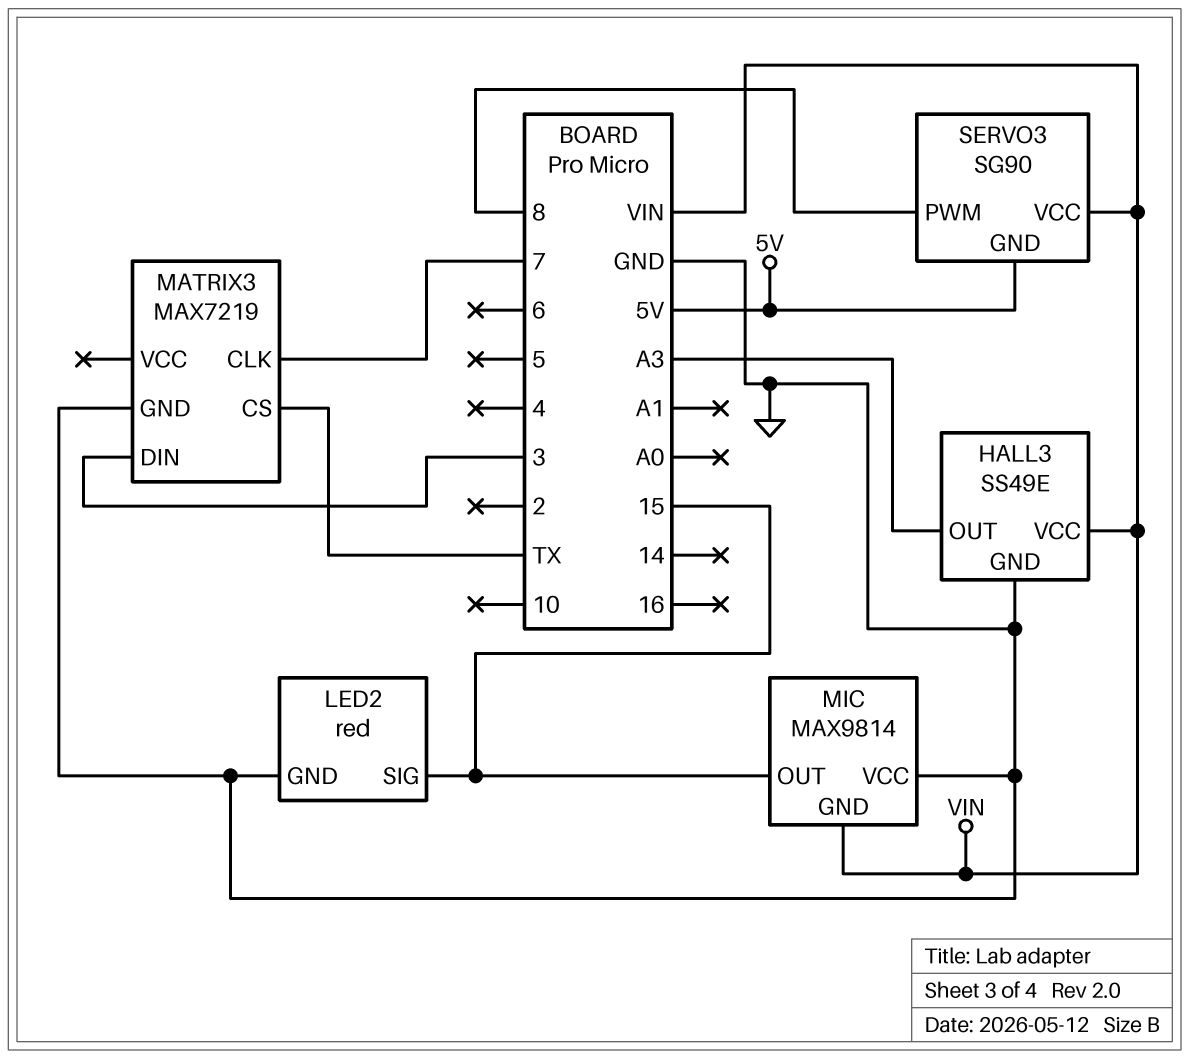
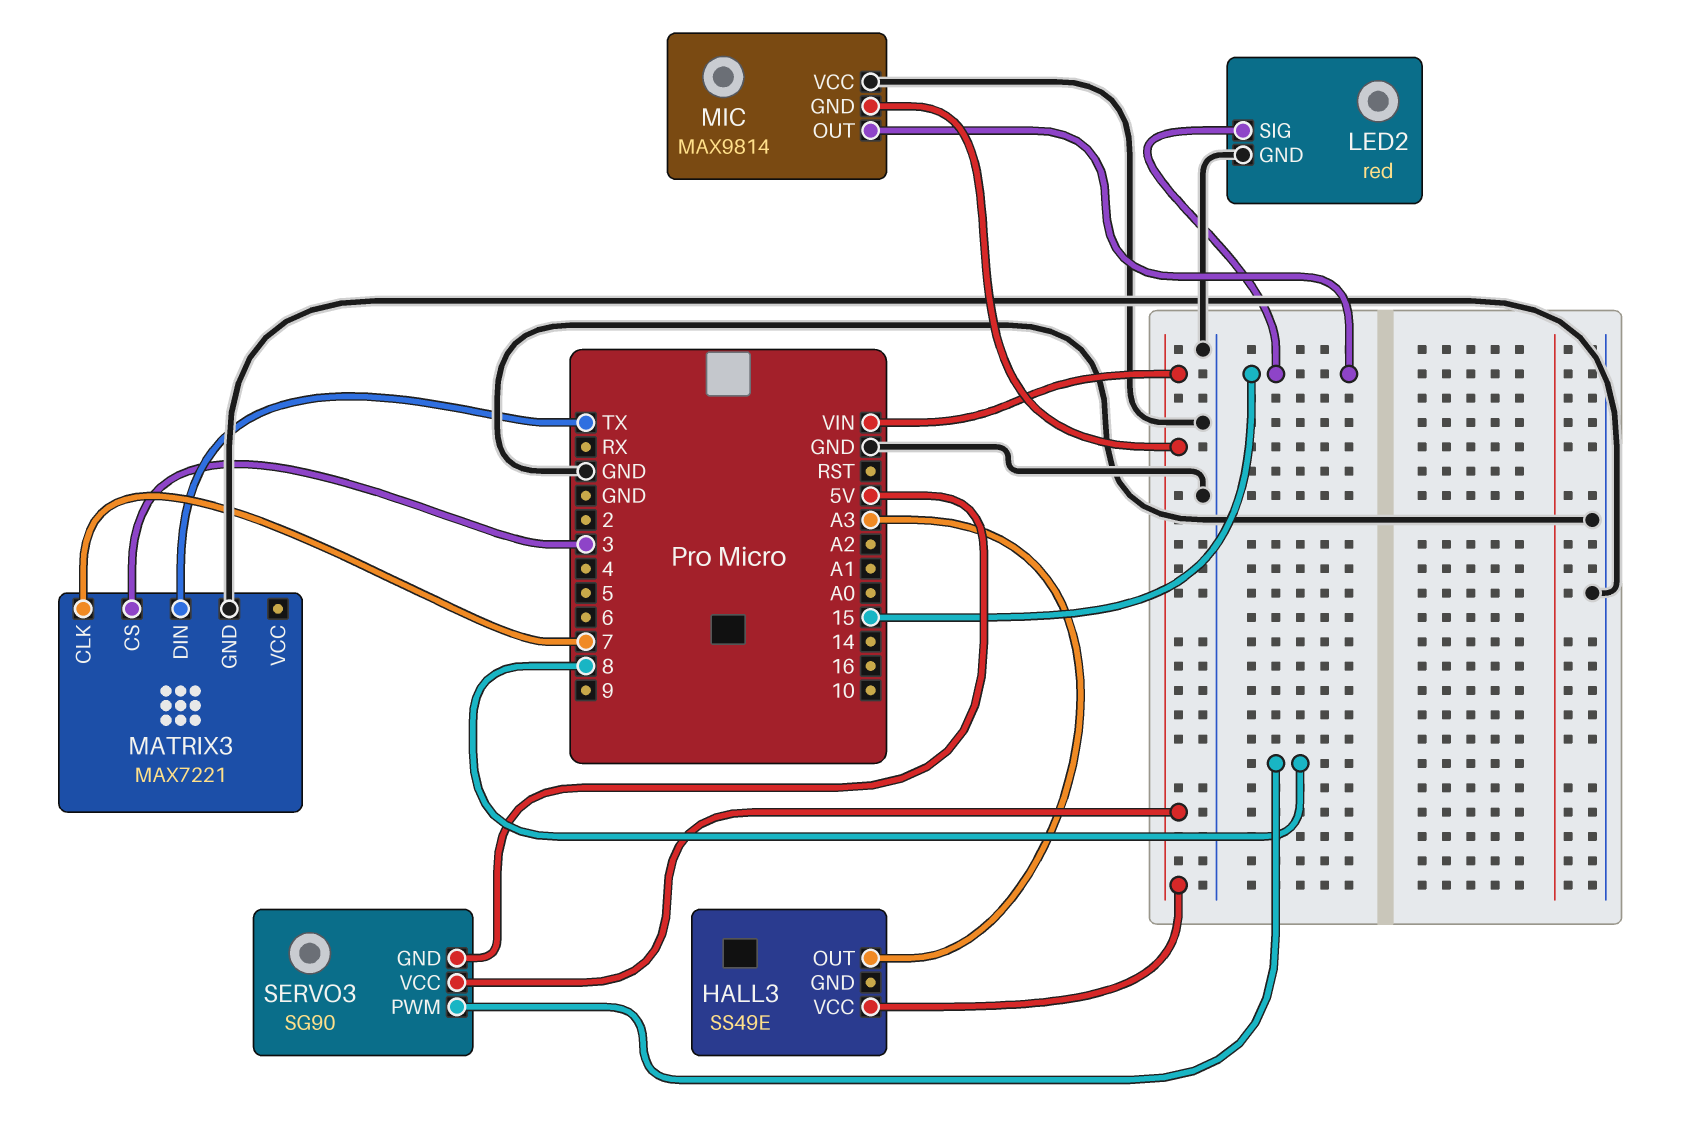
HALL3 pin GND: GND -> none
MATRIX3: MAX7219 -> MAX7221
MATRIX3 pin CS: TX -> 3
MATRIX3 pin DIN: 3 -> TX

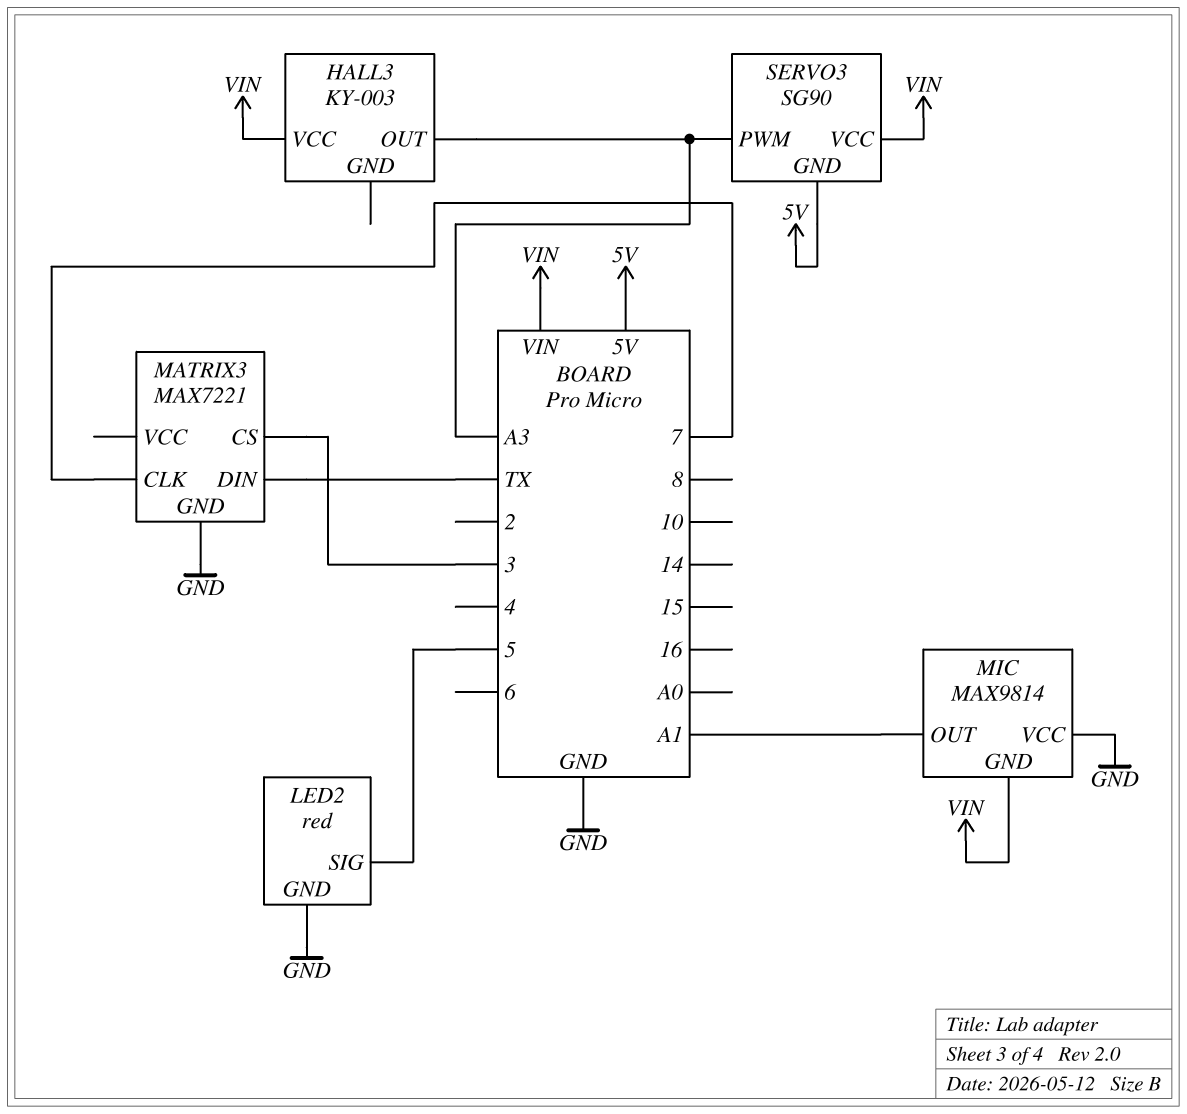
HALL3: SS49E -> KY-003
LED2 pin SIG: 15 -> 5
MIC pin OUT: 15 -> A1
SERVO3 pin PWM: 8 -> A3

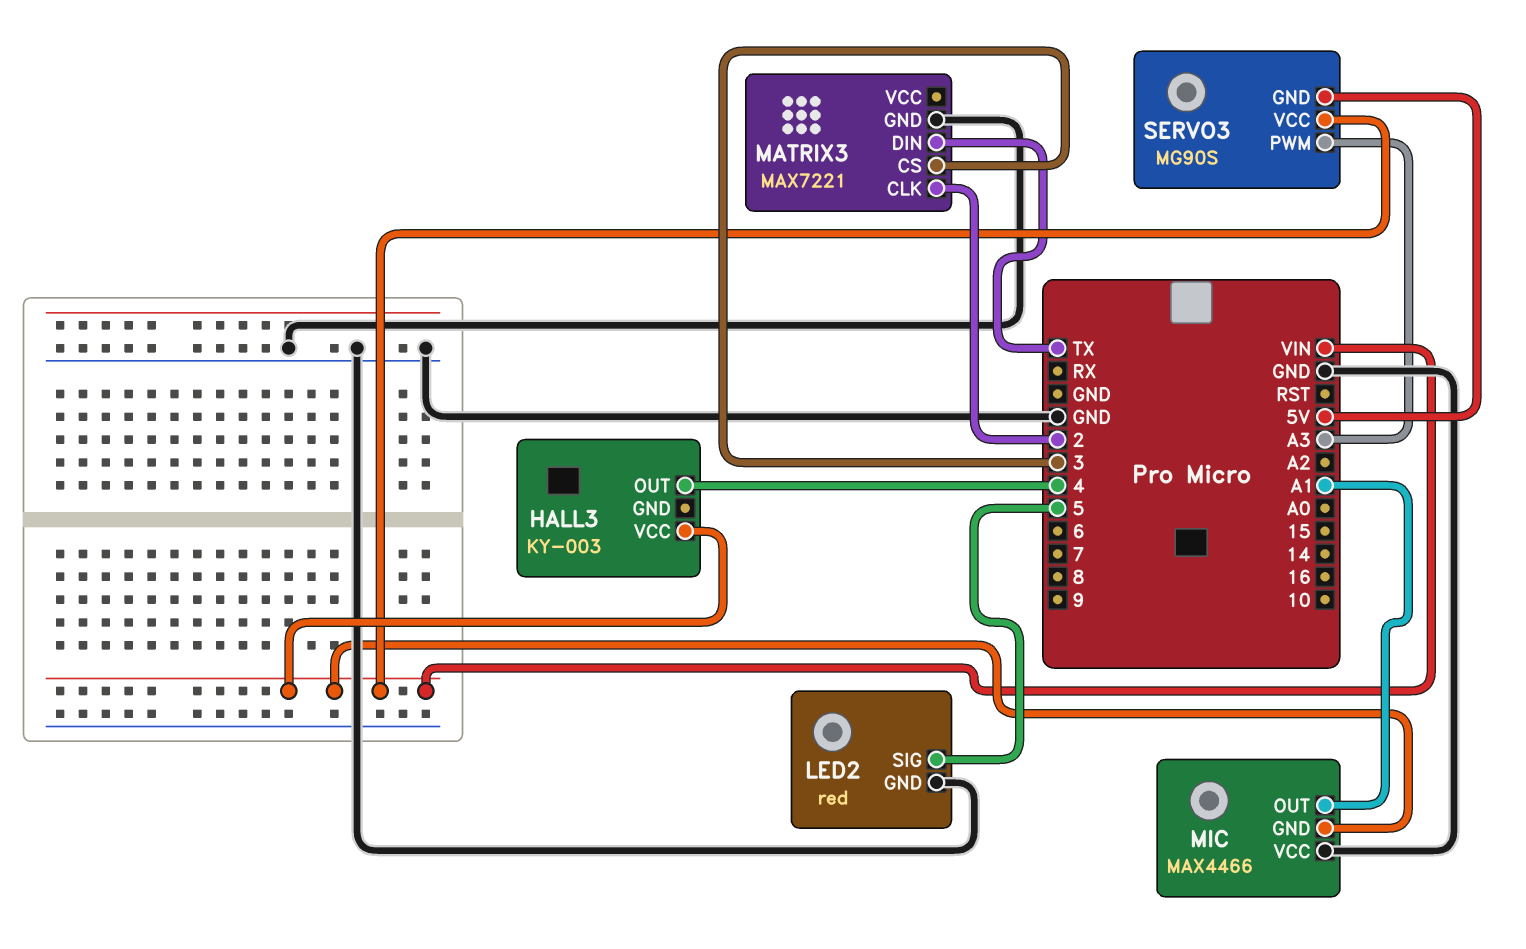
HALL3 pin OUT: A3 -> 4
MATRIX3 pin CLK: 7 -> 2
MIC: MAX9814 -> MAX4466
SERVO3: SG90 -> MG90S

